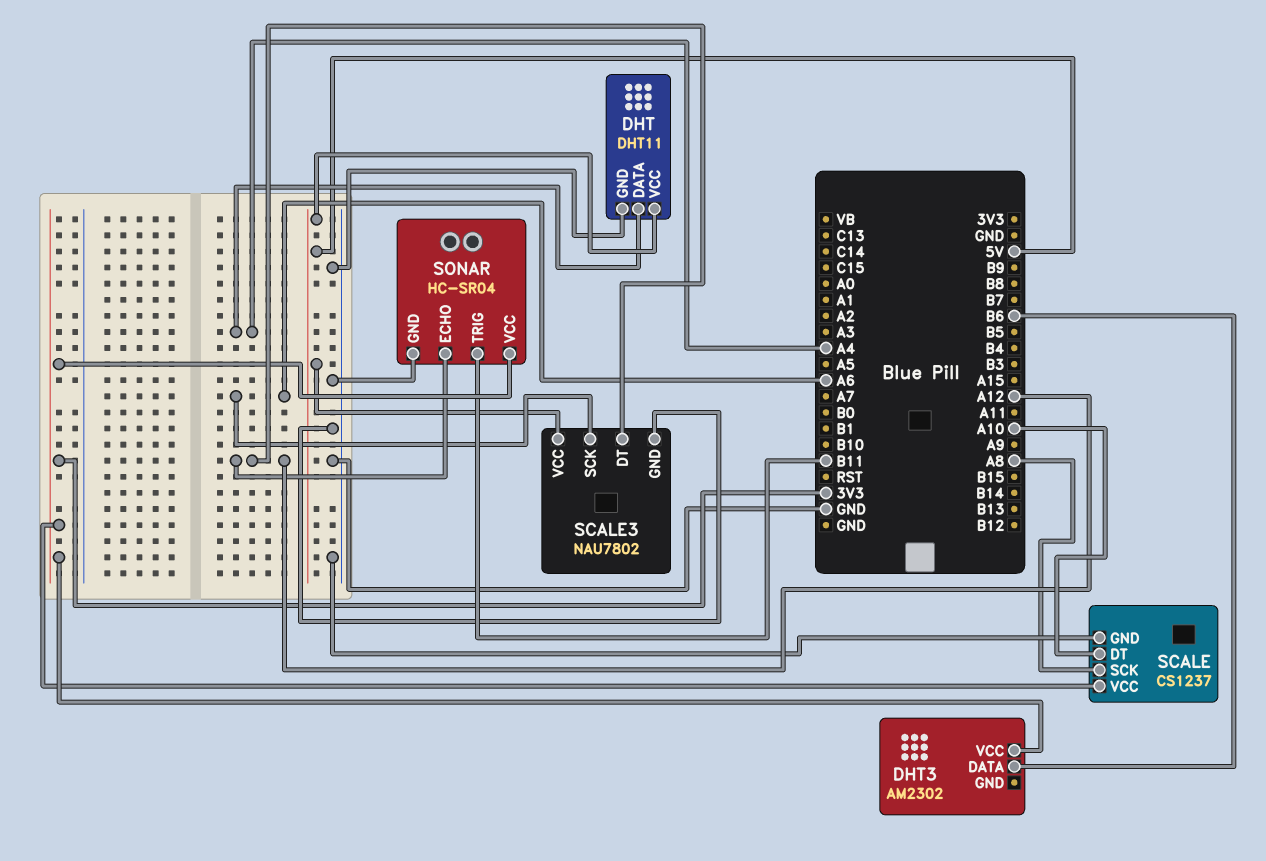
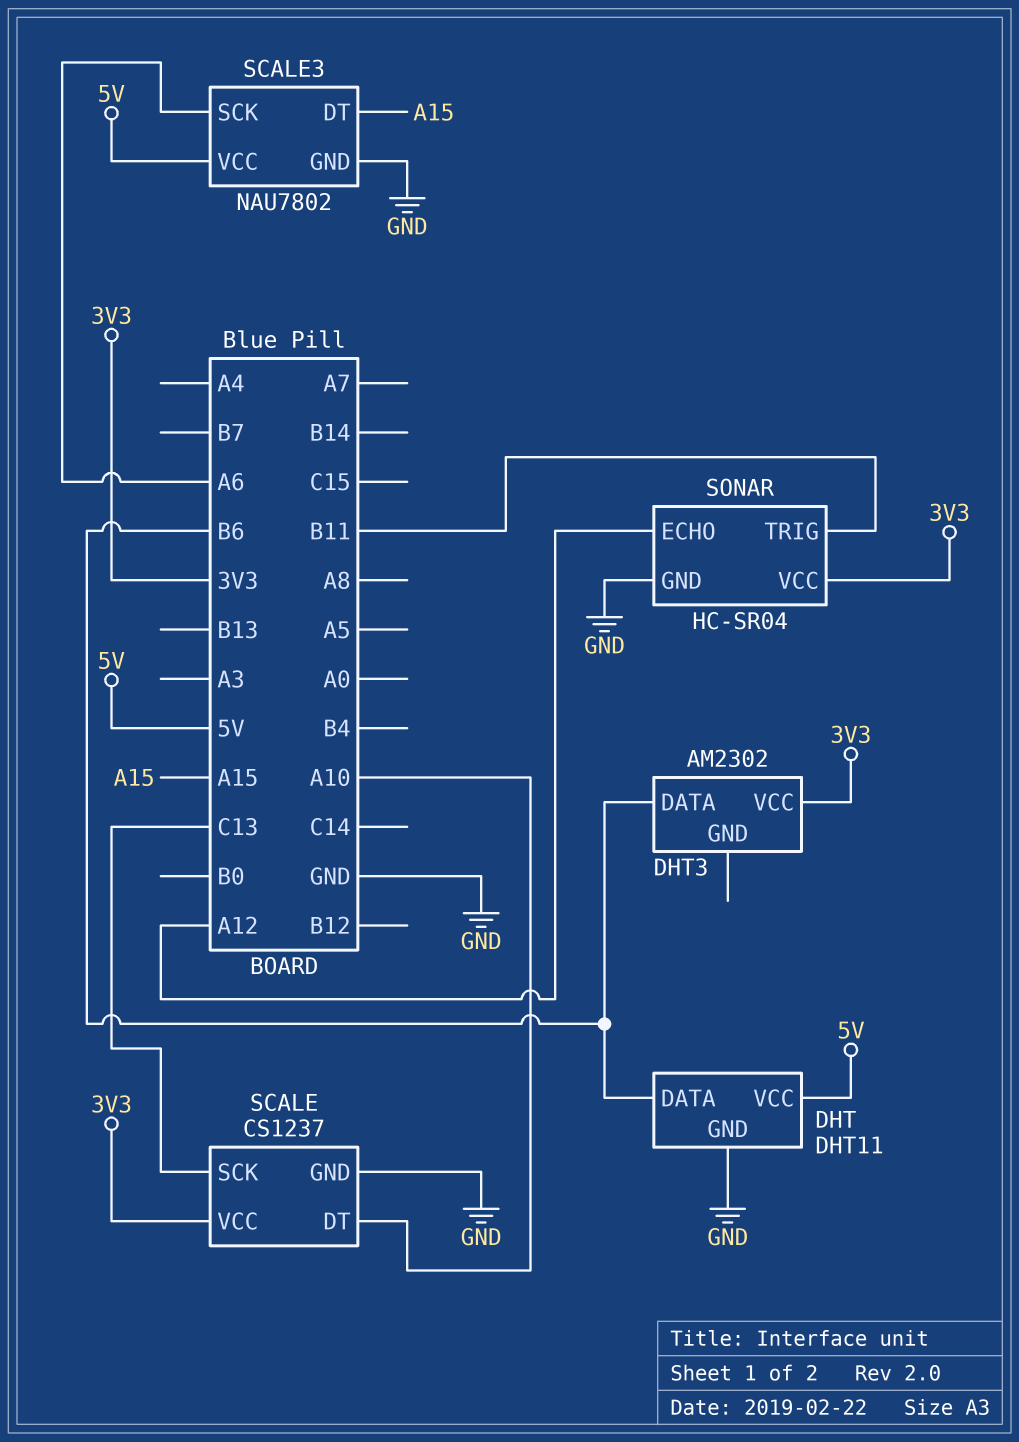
DHT pin DATA: A4 -> B6
SCALE pin SCK: A8 -> C13
SCALE3 pin DT: A12 -> A15

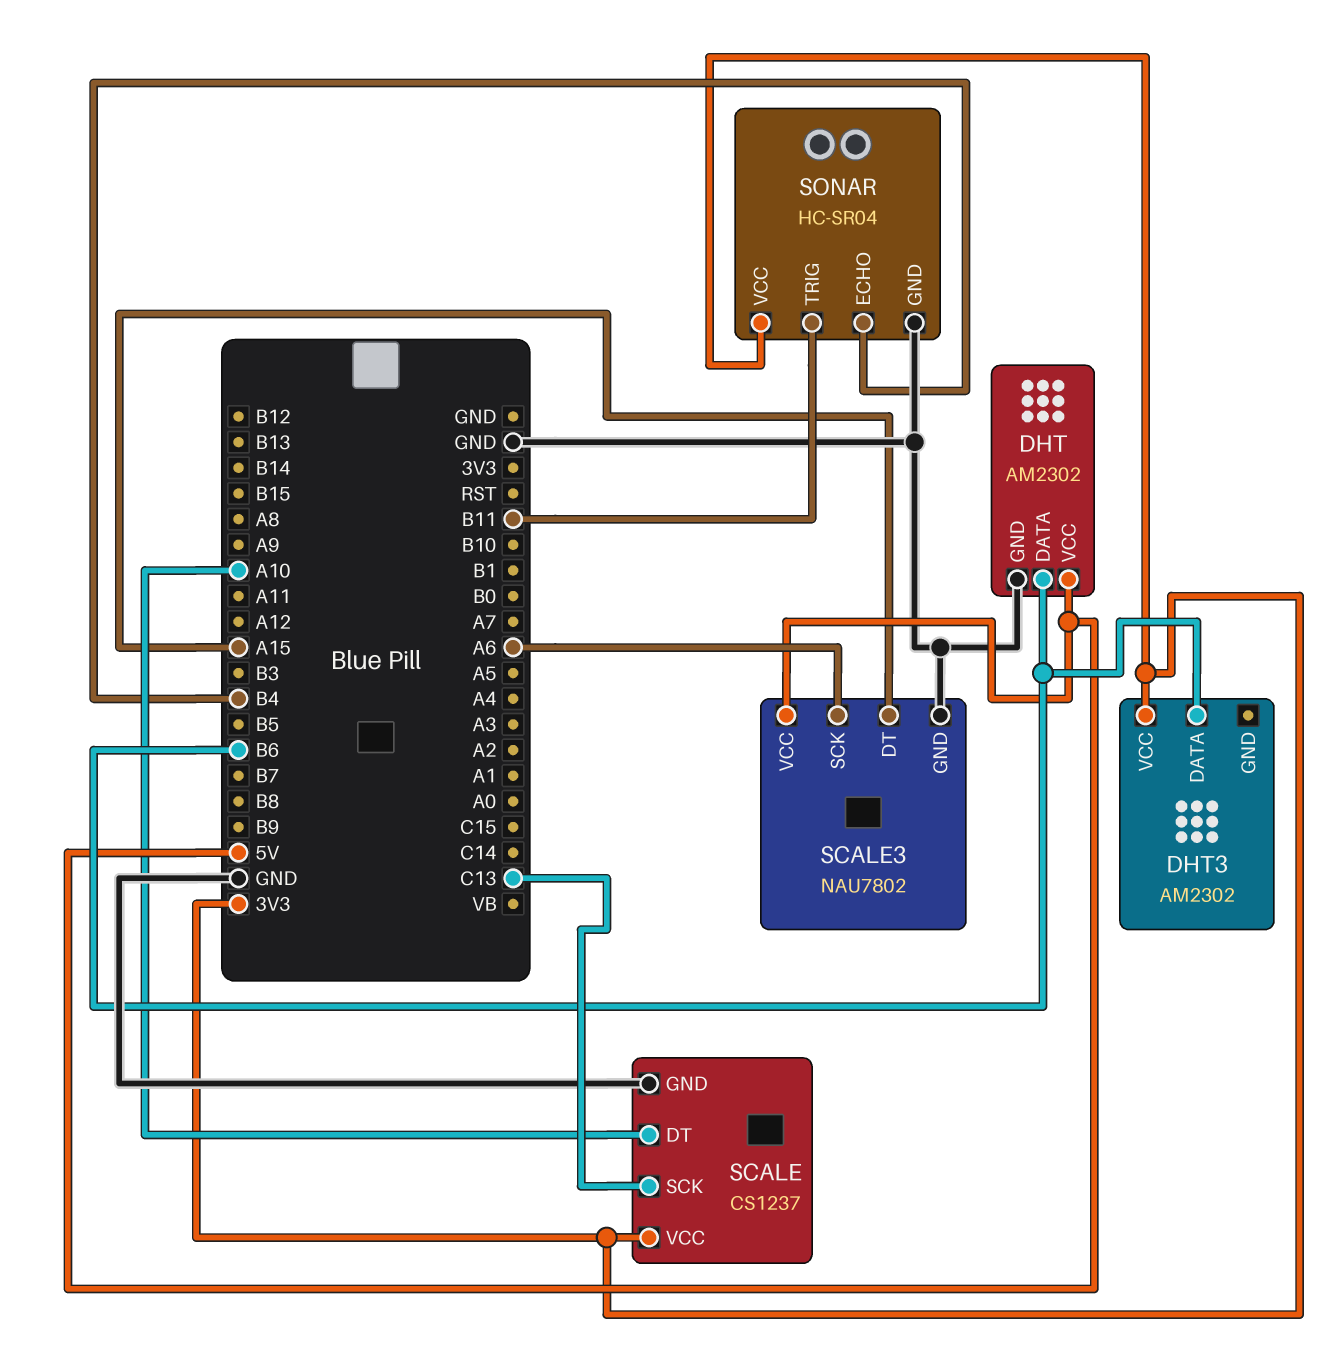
DHT: DHT11 -> AM2302
SONAR pin ECHO: A12 -> B4

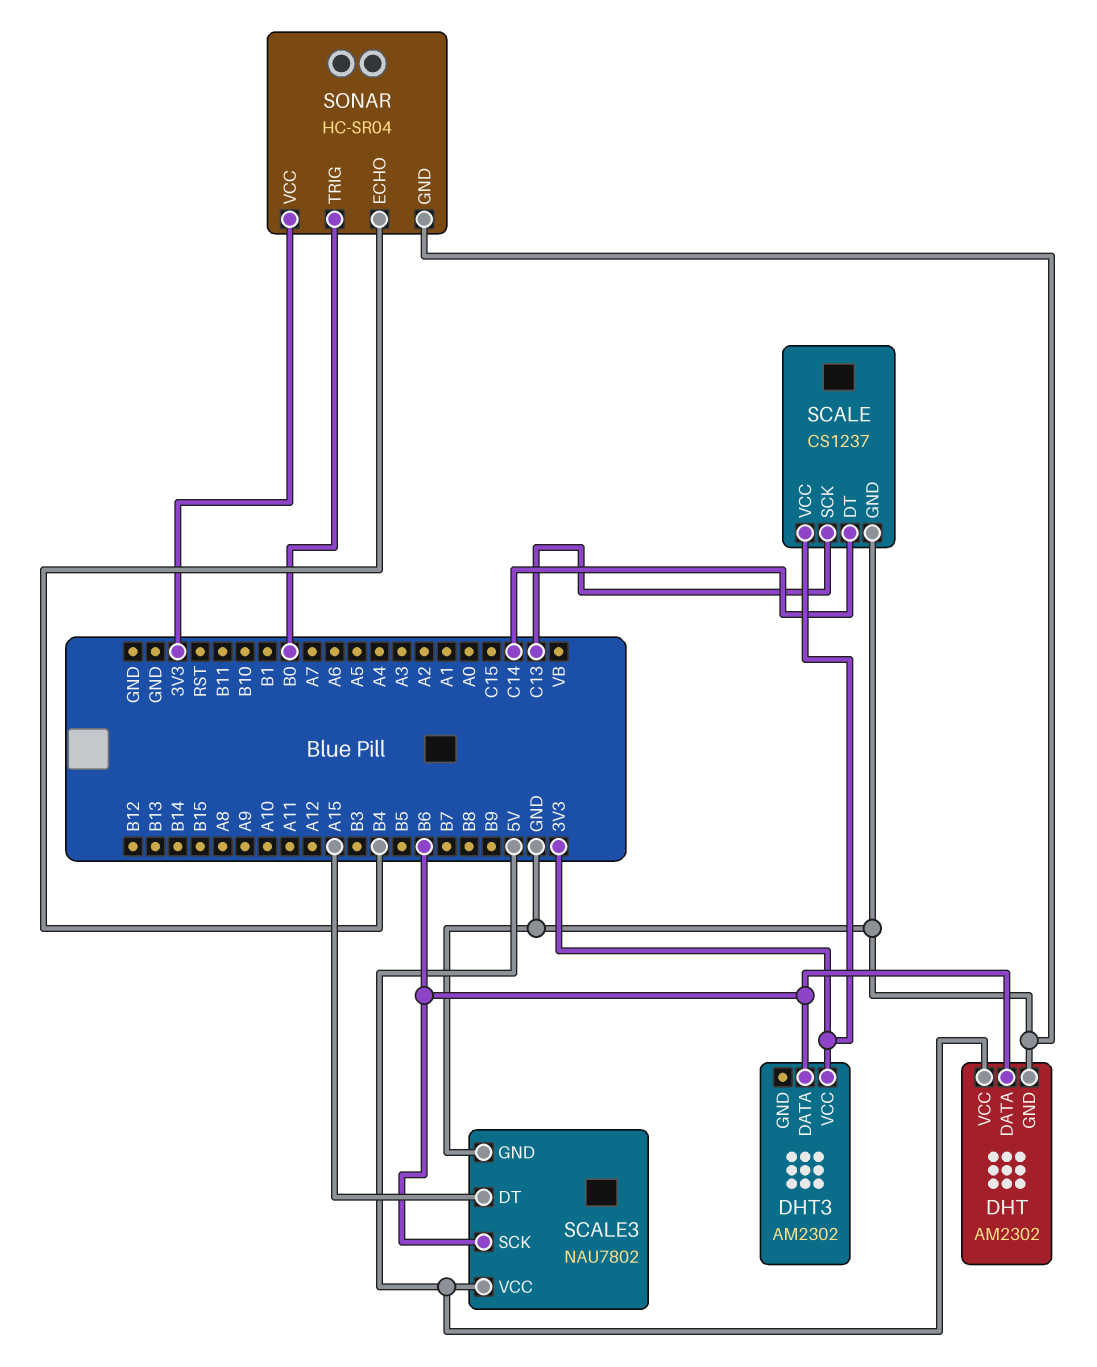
SCALE pin DT: A10 -> C14
SCALE3 pin SCK: A6 -> B6
SONAR pin TRIG: B11 -> B0

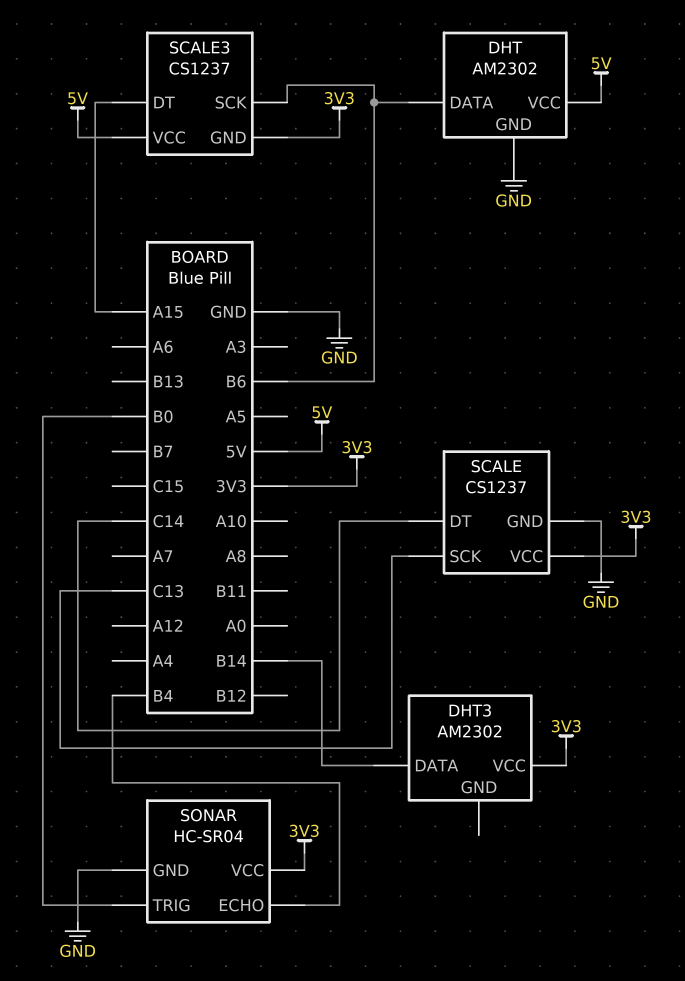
DHT3 pin DATA: B6 -> B14
SCALE3: NAU7802 -> CS1237
SCALE3 pin GND: GND -> 3V3

